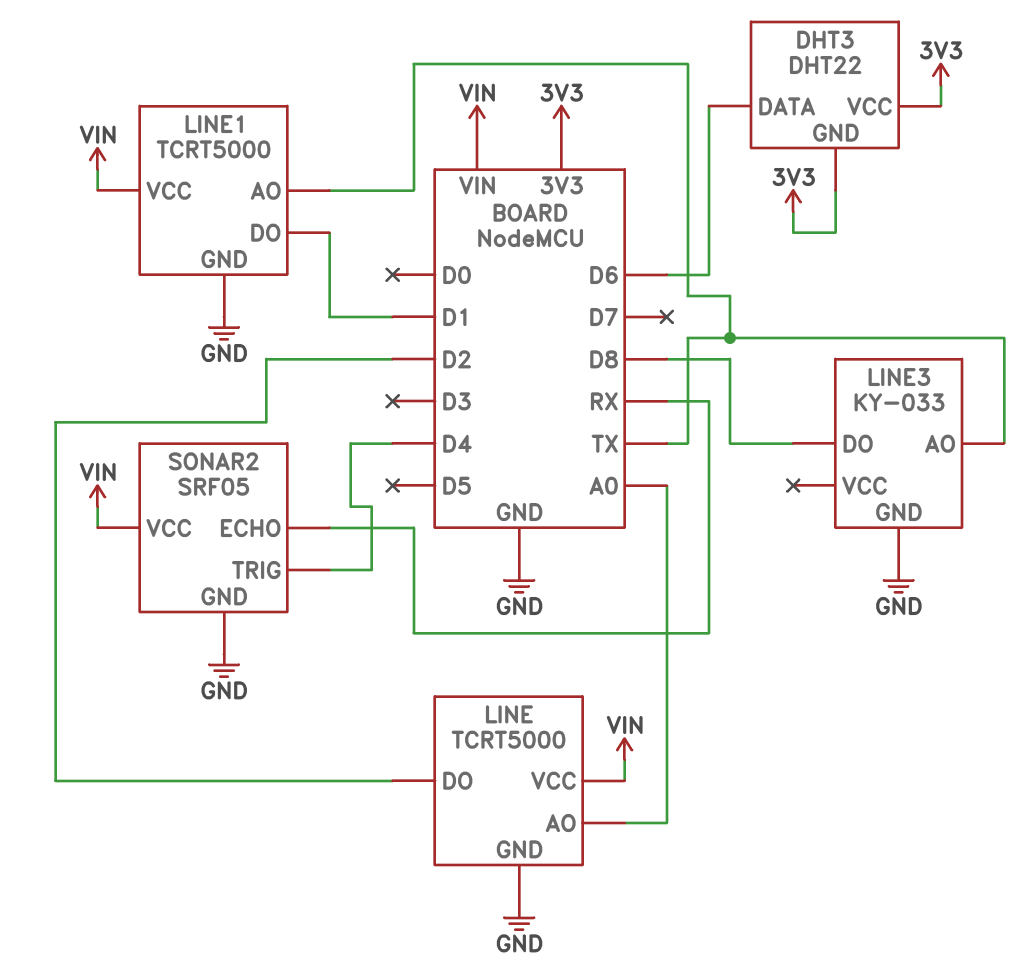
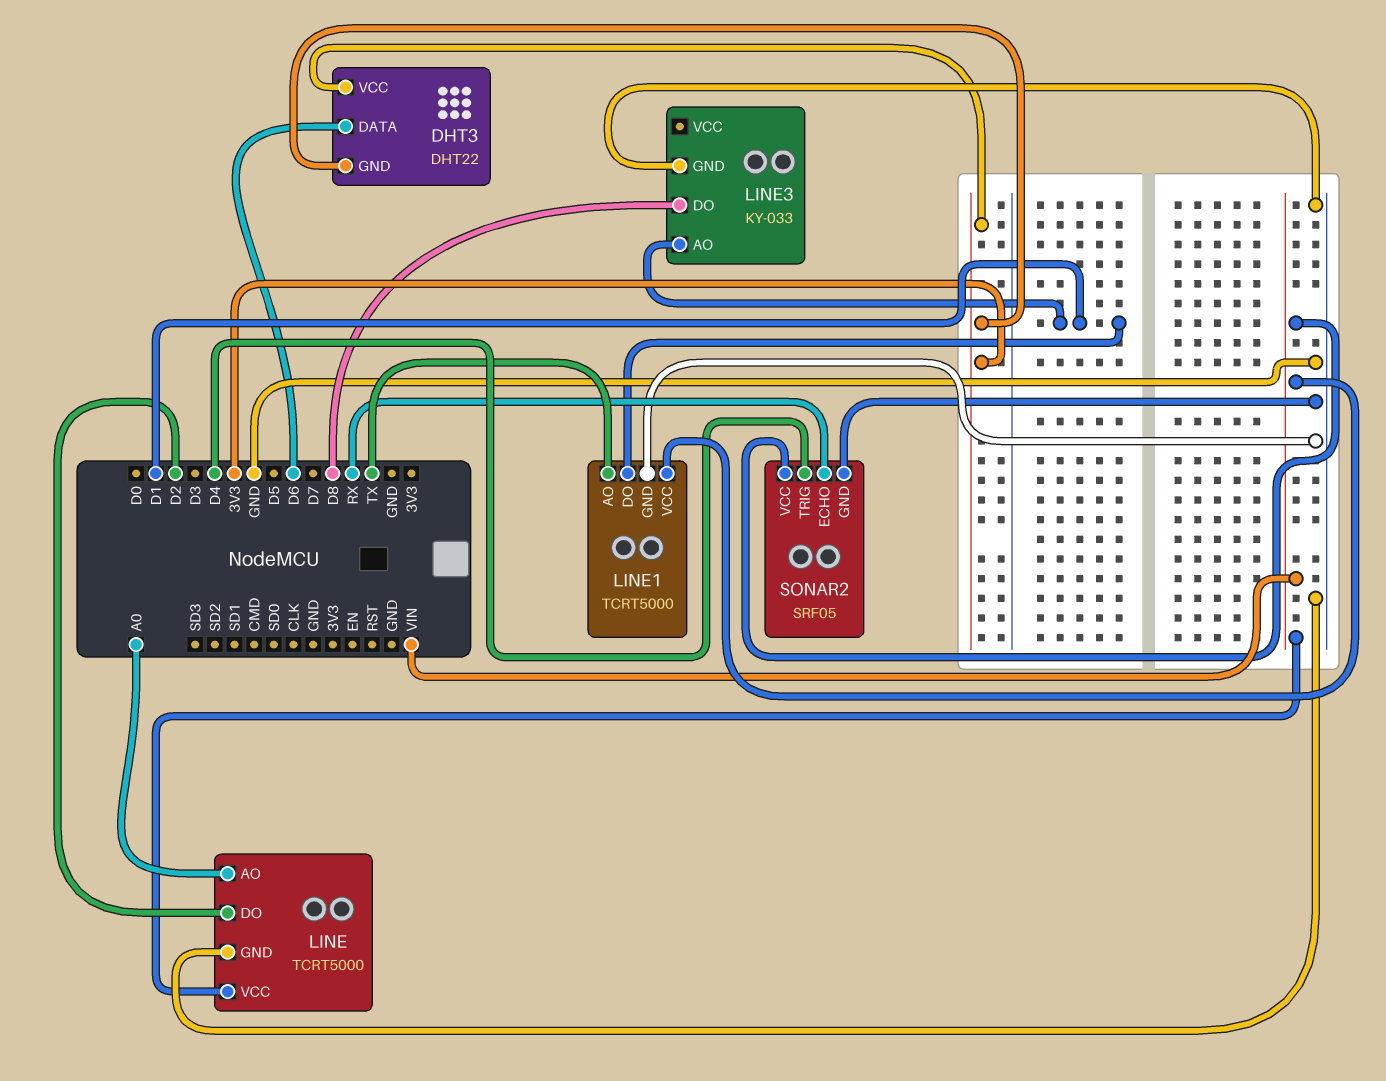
LINE3 pin AO: TX -> D1

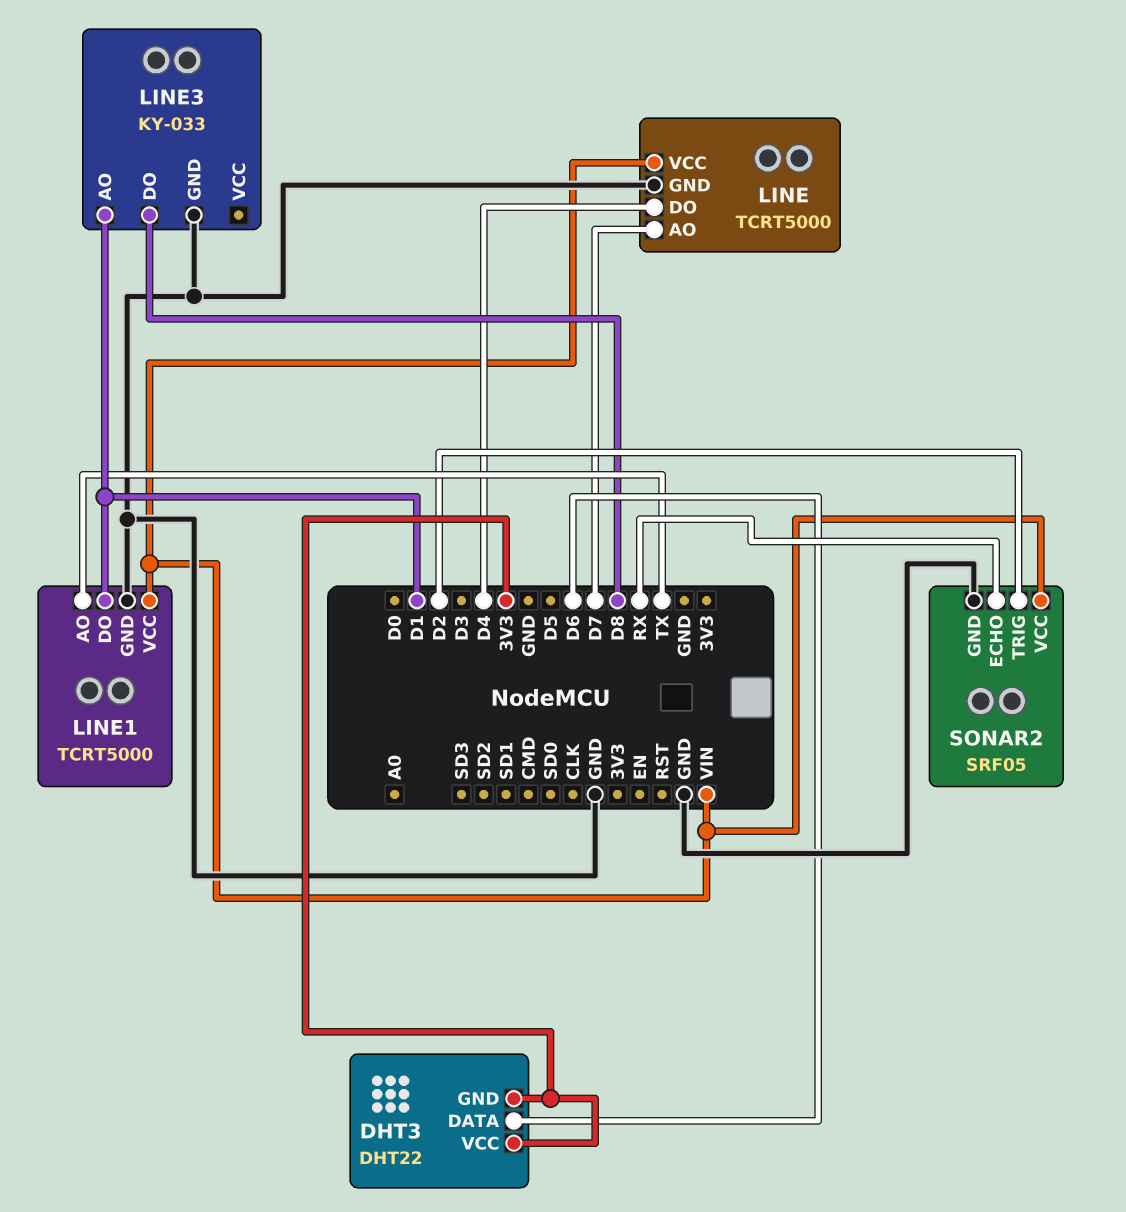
LINE pin AO: A0 -> D7
LINE pin DO: D2 -> D4
SONAR2 pin TRIG: D4 -> D2

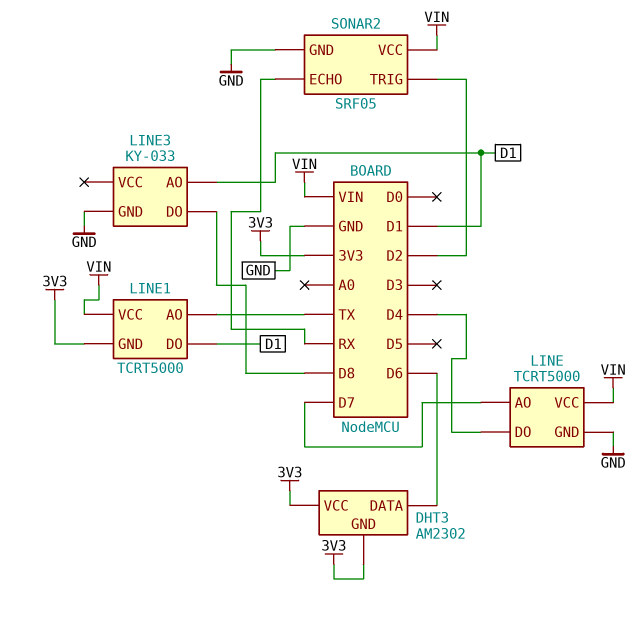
DHT3: DHT22 -> AM2302
LINE1 pin GND: GND -> 3V3

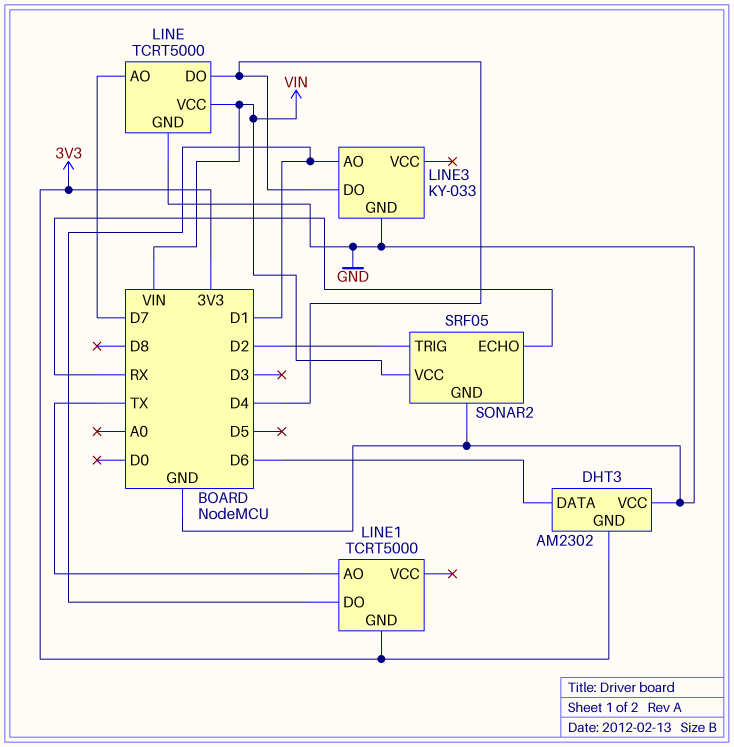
DHT3 pin VCC: 3V3 -> GND
LINE1 pin VCC: VIN -> none
LINE3 pin DO: D8 -> D4

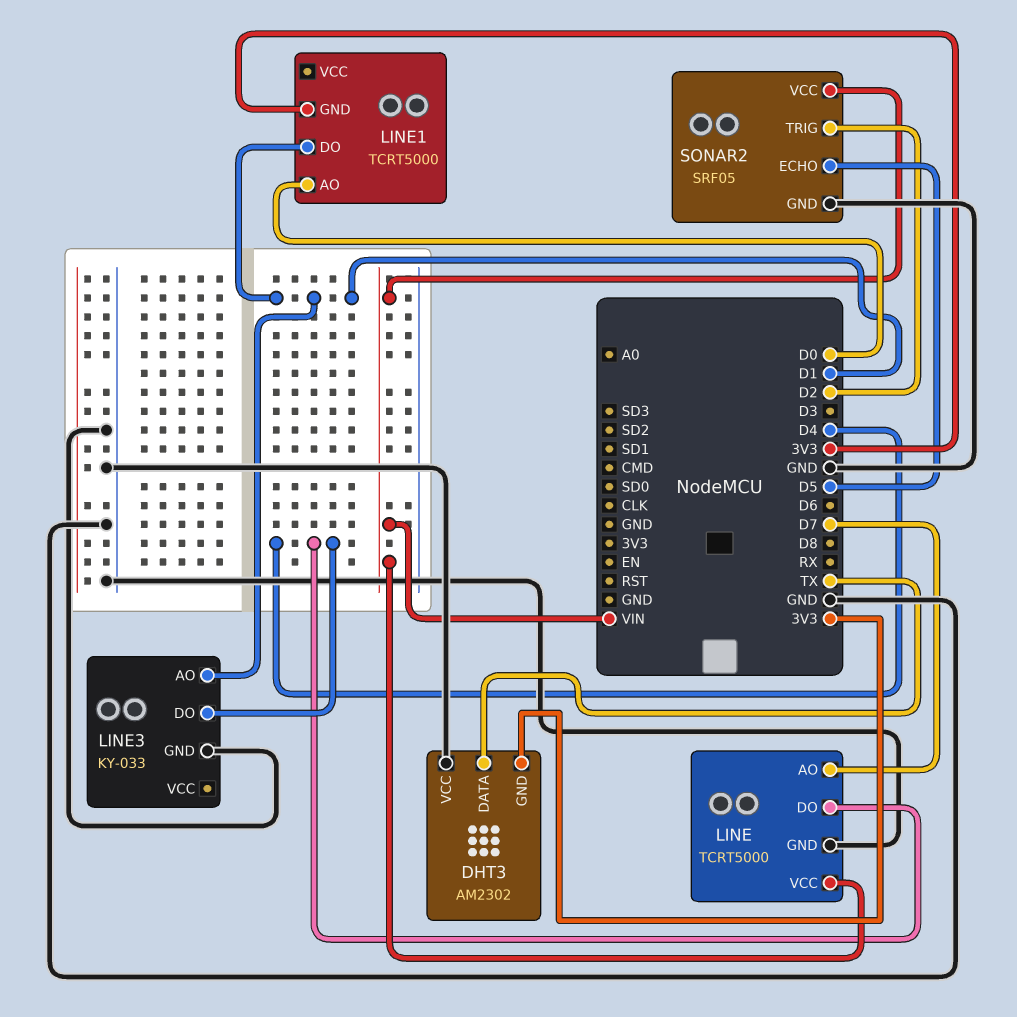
DHT3 pin DATA: D6 -> TX
LINE1 pin AO: TX -> D0
SONAR2 pin ECHO: RX -> D5

